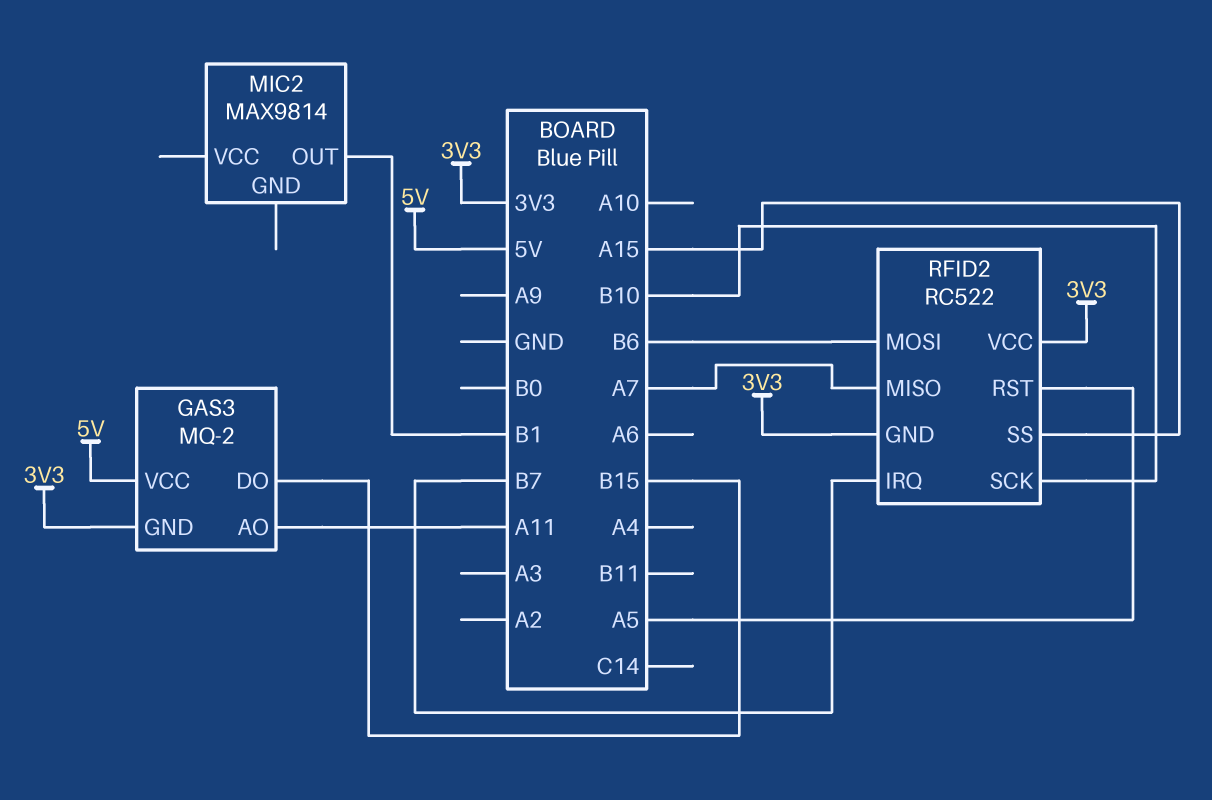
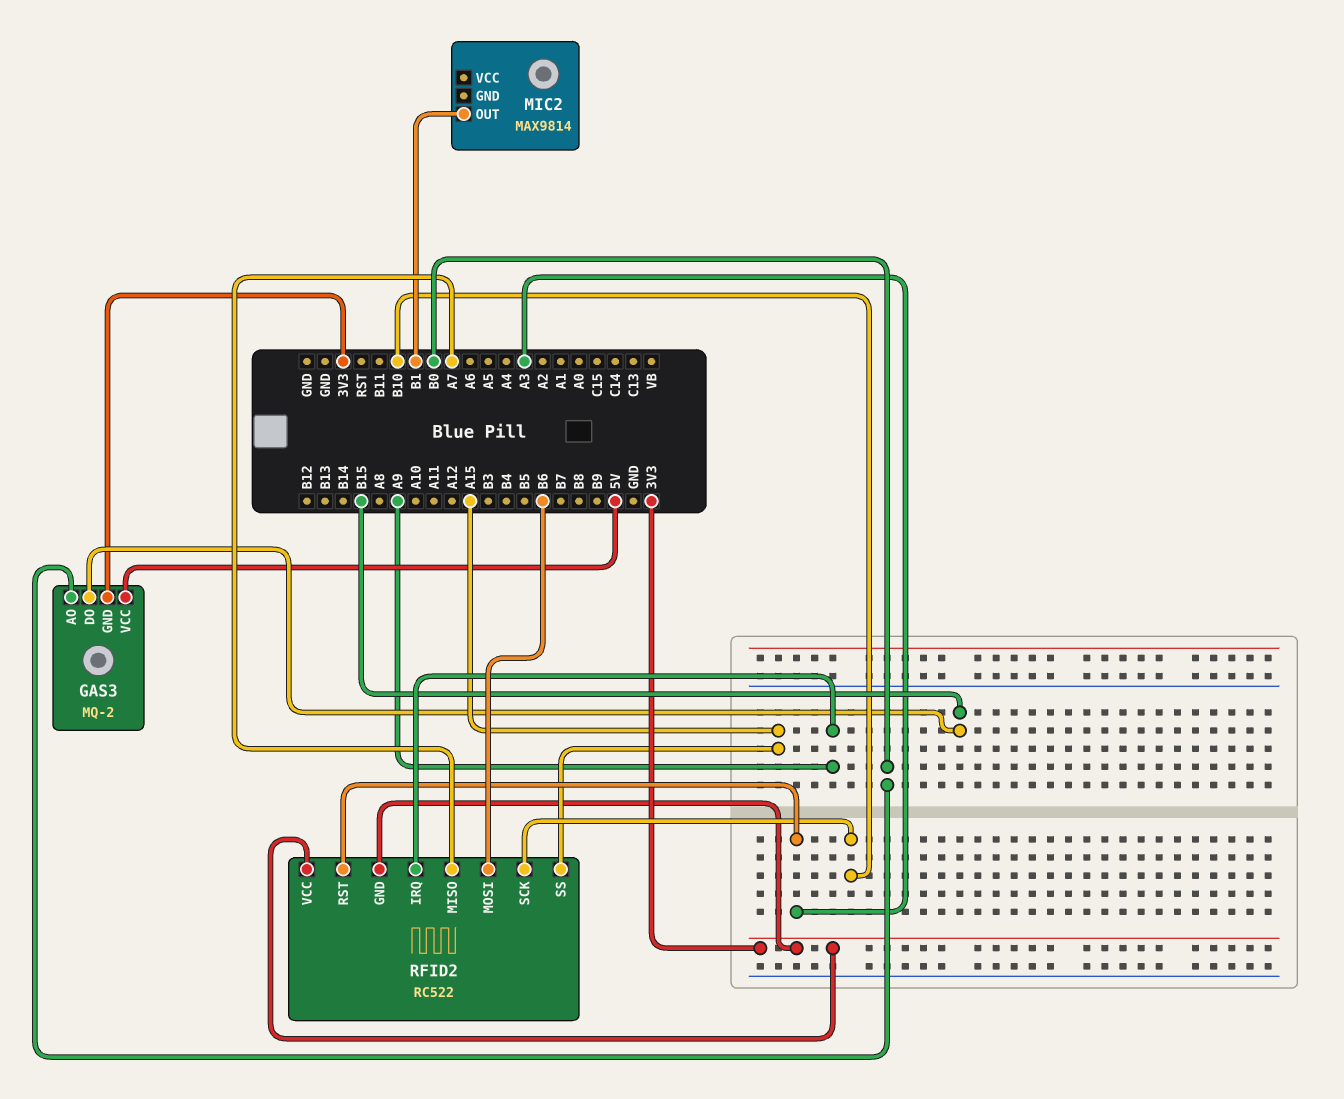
GAS3 pin AO: A11 -> B0
RFID2 pin IRQ: B7 -> A9
RFID2 pin RST: A5 -> A3

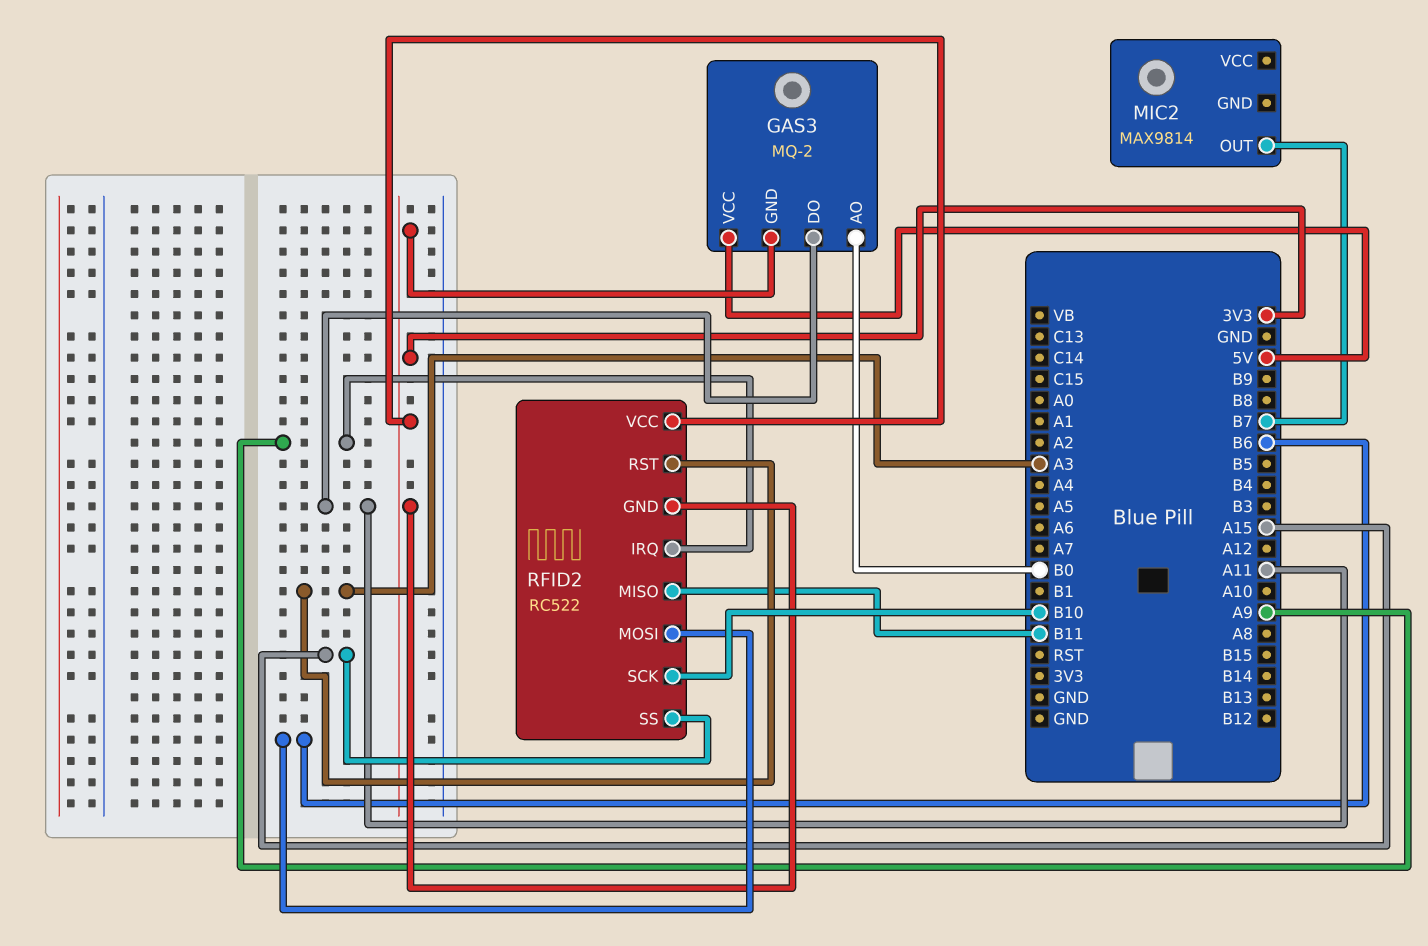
GAS3 pin DO: B15 -> A11
MIC2 pin OUT: B1 -> B7
RFID2 pin MISO: A7 -> B11

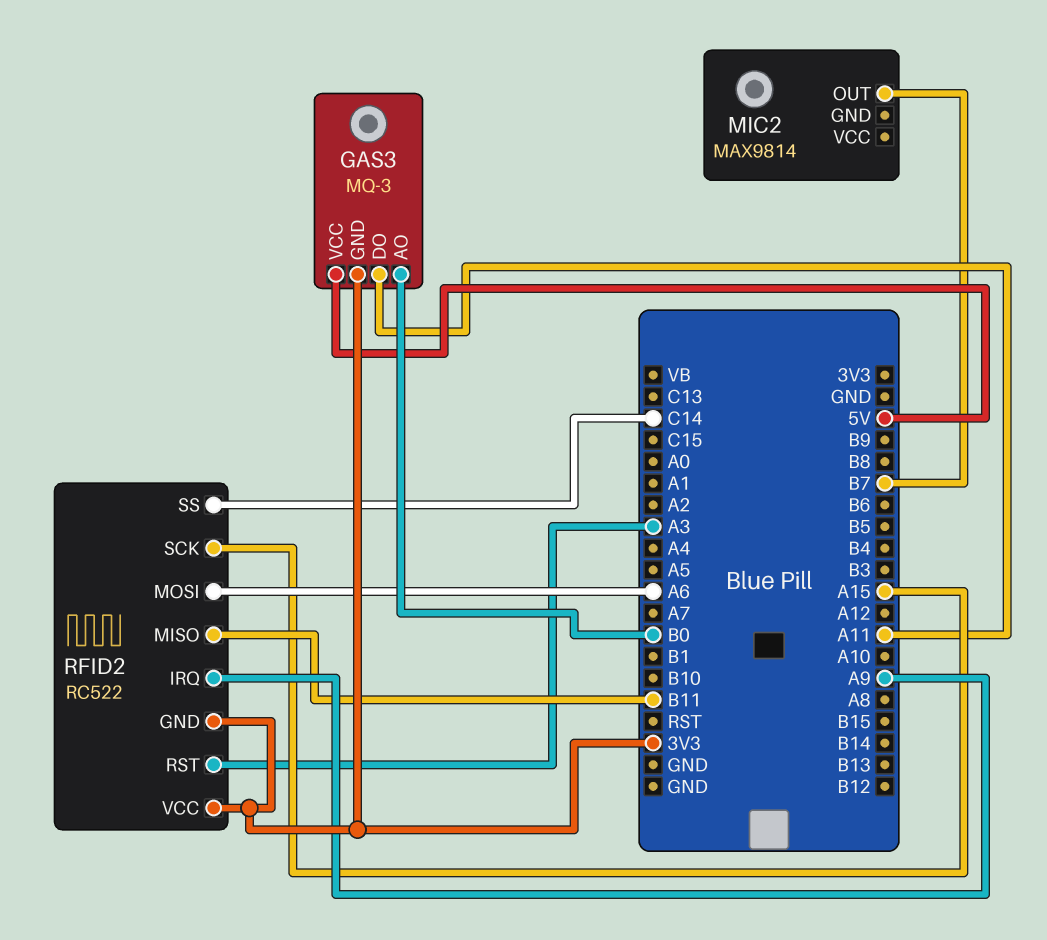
GAS3: MQ-2 -> MQ-3
RFID2 pin MOSI: B6 -> A6
RFID2 pin SCK: B10 -> A15
RFID2 pin SS: A15 -> C14

